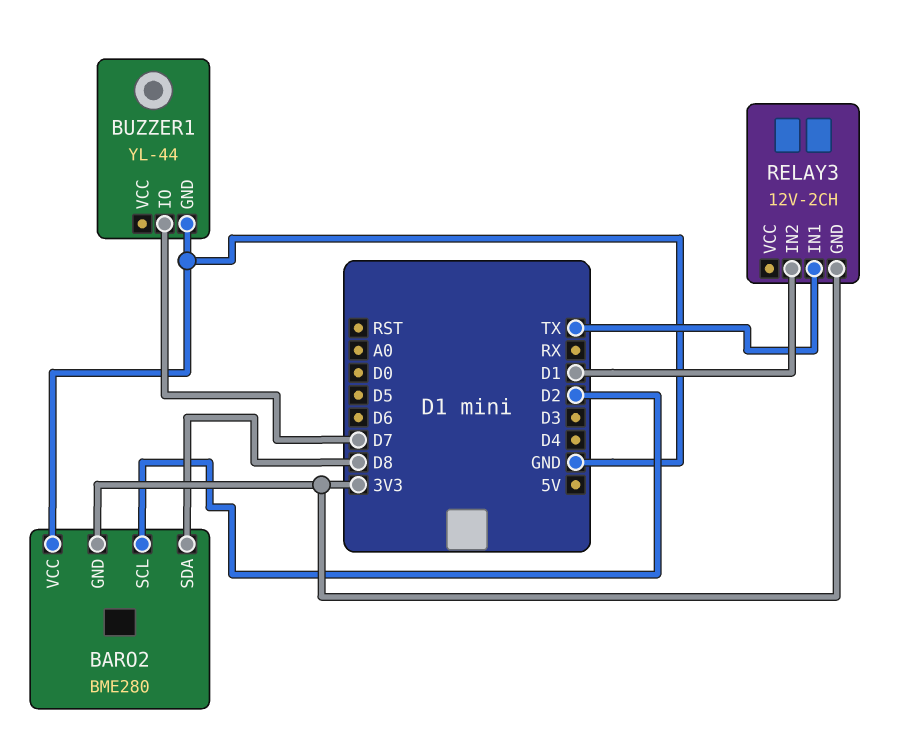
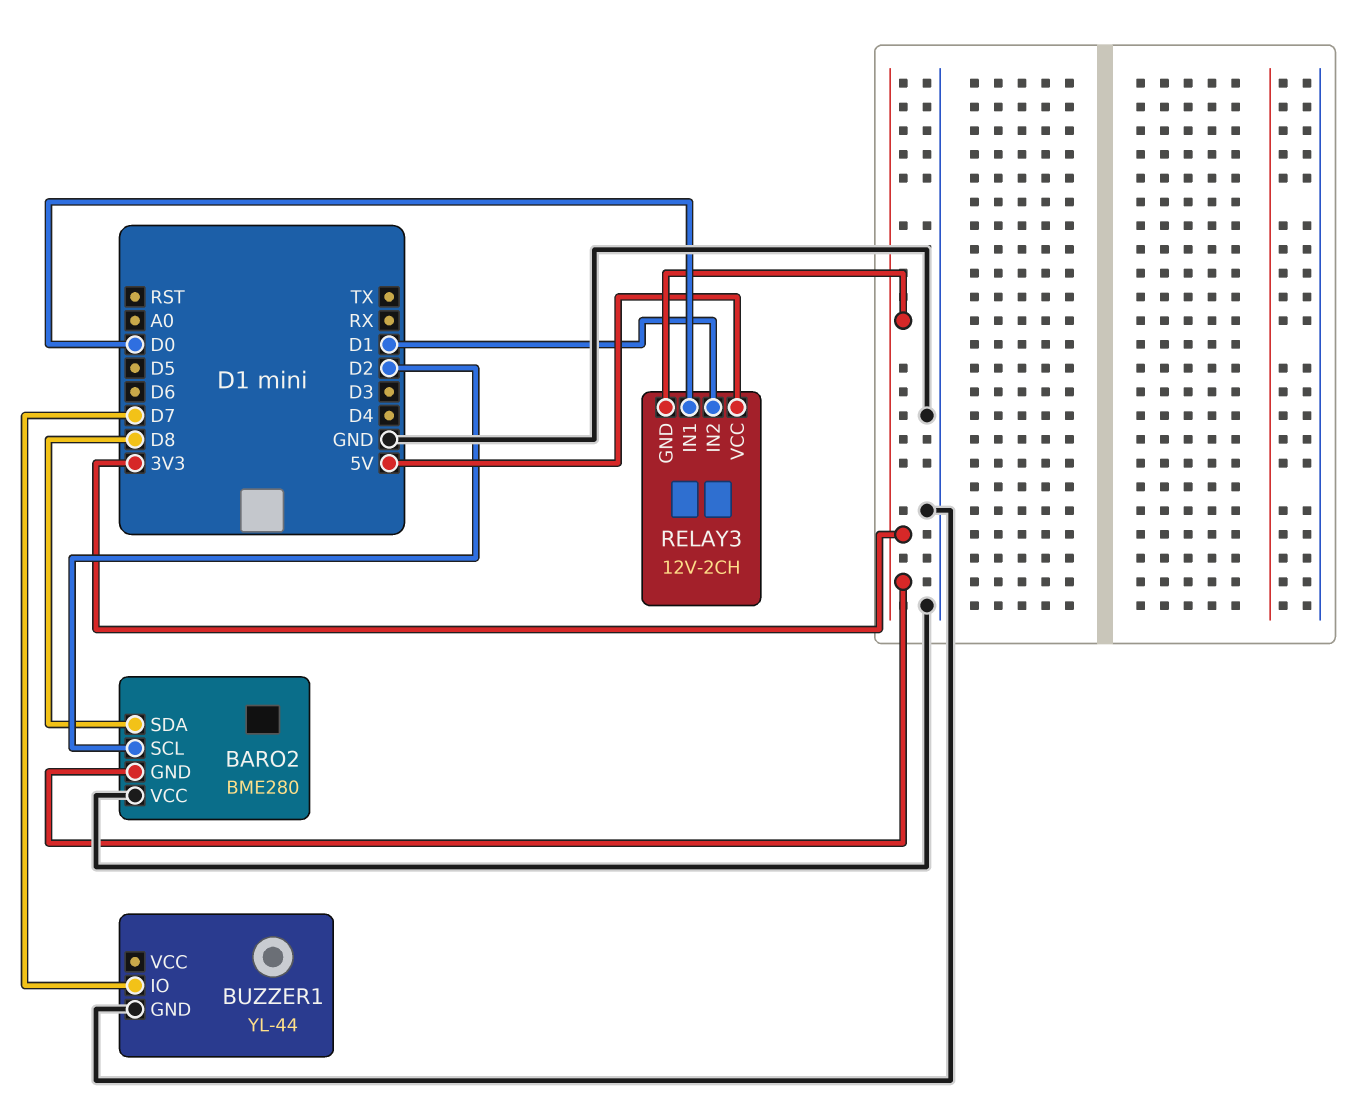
RELAY3 pin IN1: TX -> D0
RELAY3 pin VCC: none -> 5V

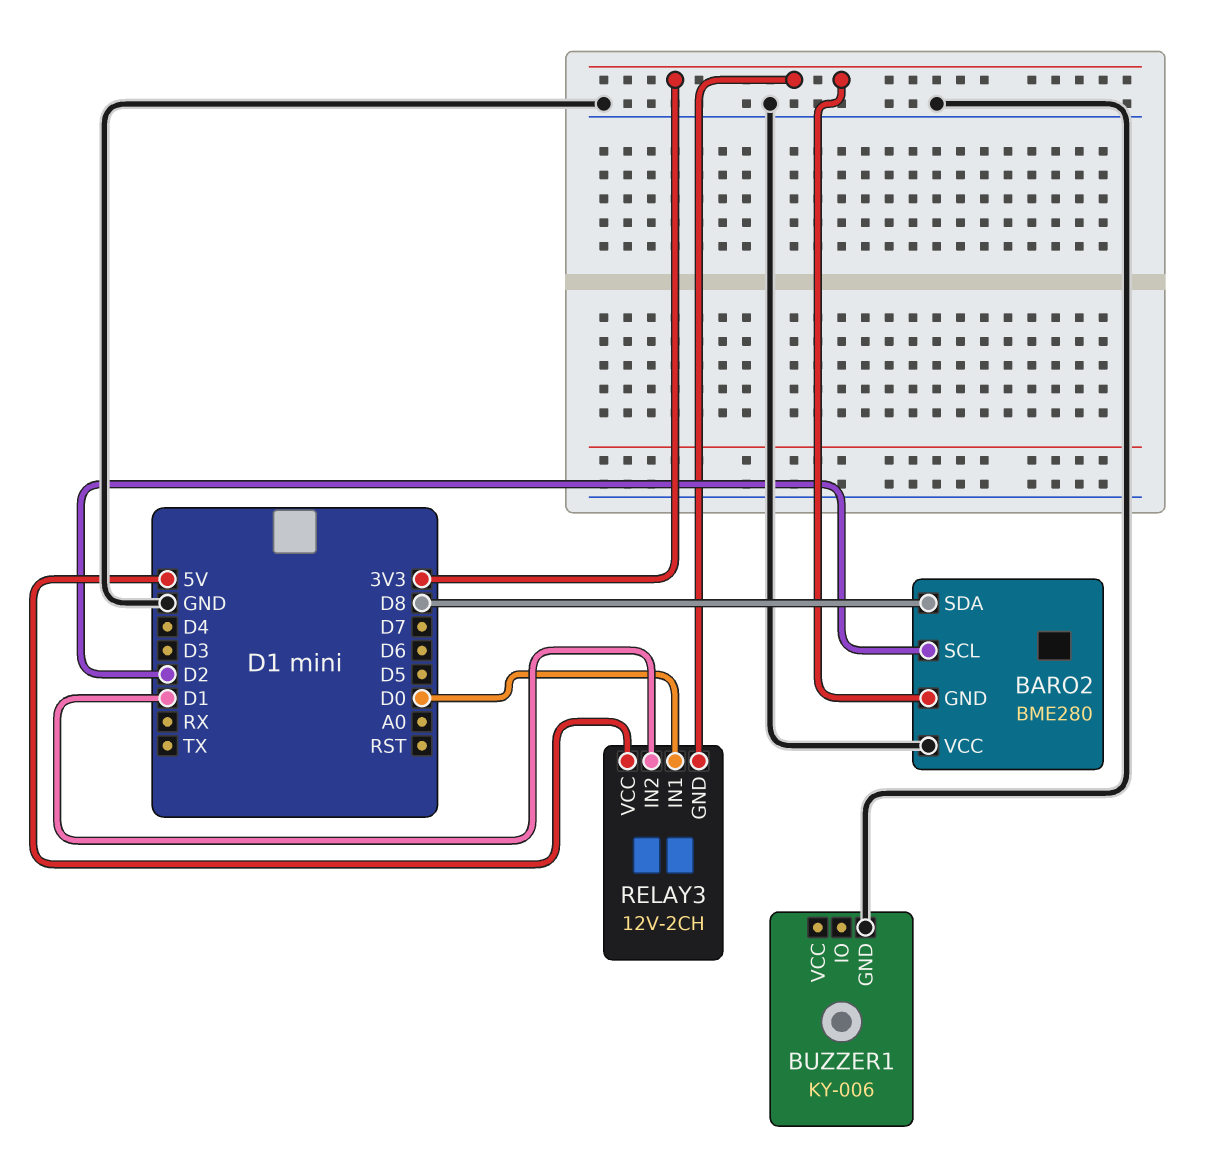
BUZZER1: YL-44 -> KY-006
BUZZER1 pin IO: D7 -> none

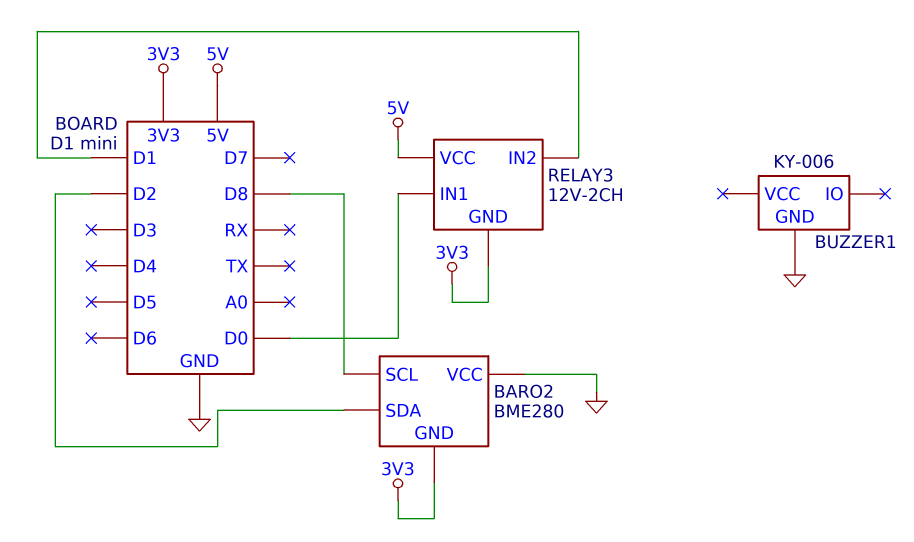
BARO2 pin SCL: D2 -> D8
BARO2 pin SDA: D8 -> D2

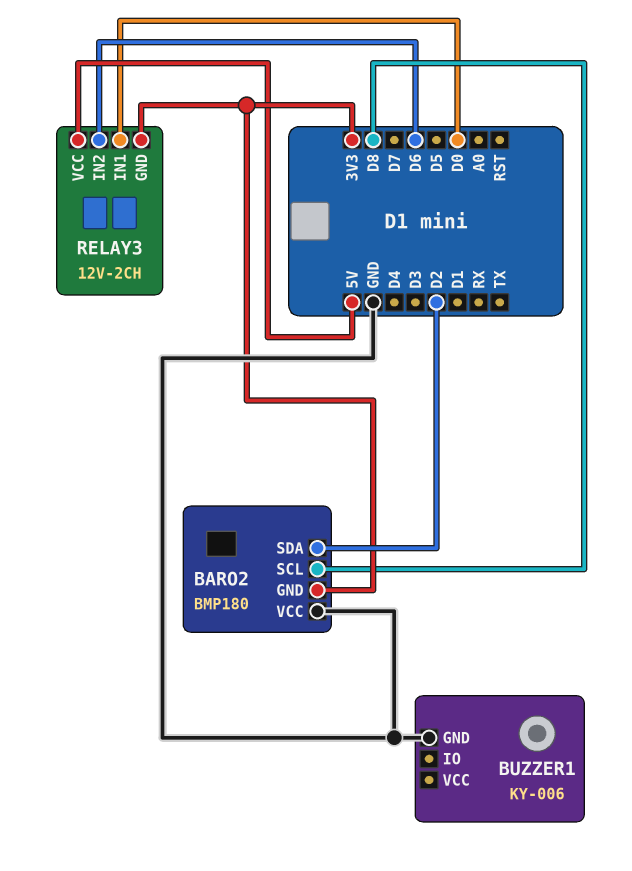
BARO2: BME280 -> BMP180
RELAY3 pin IN2: D1 -> D6

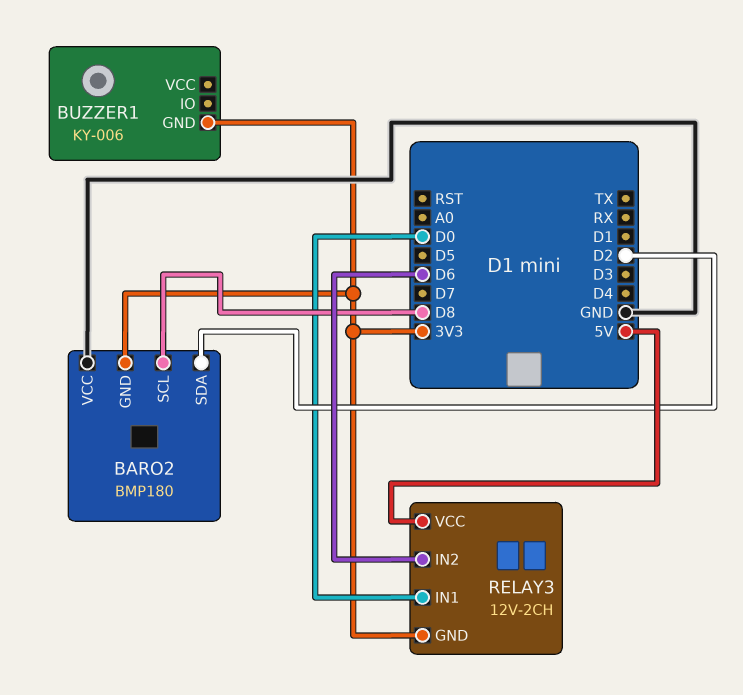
BUZZER1 pin GND: GND -> 3V3

